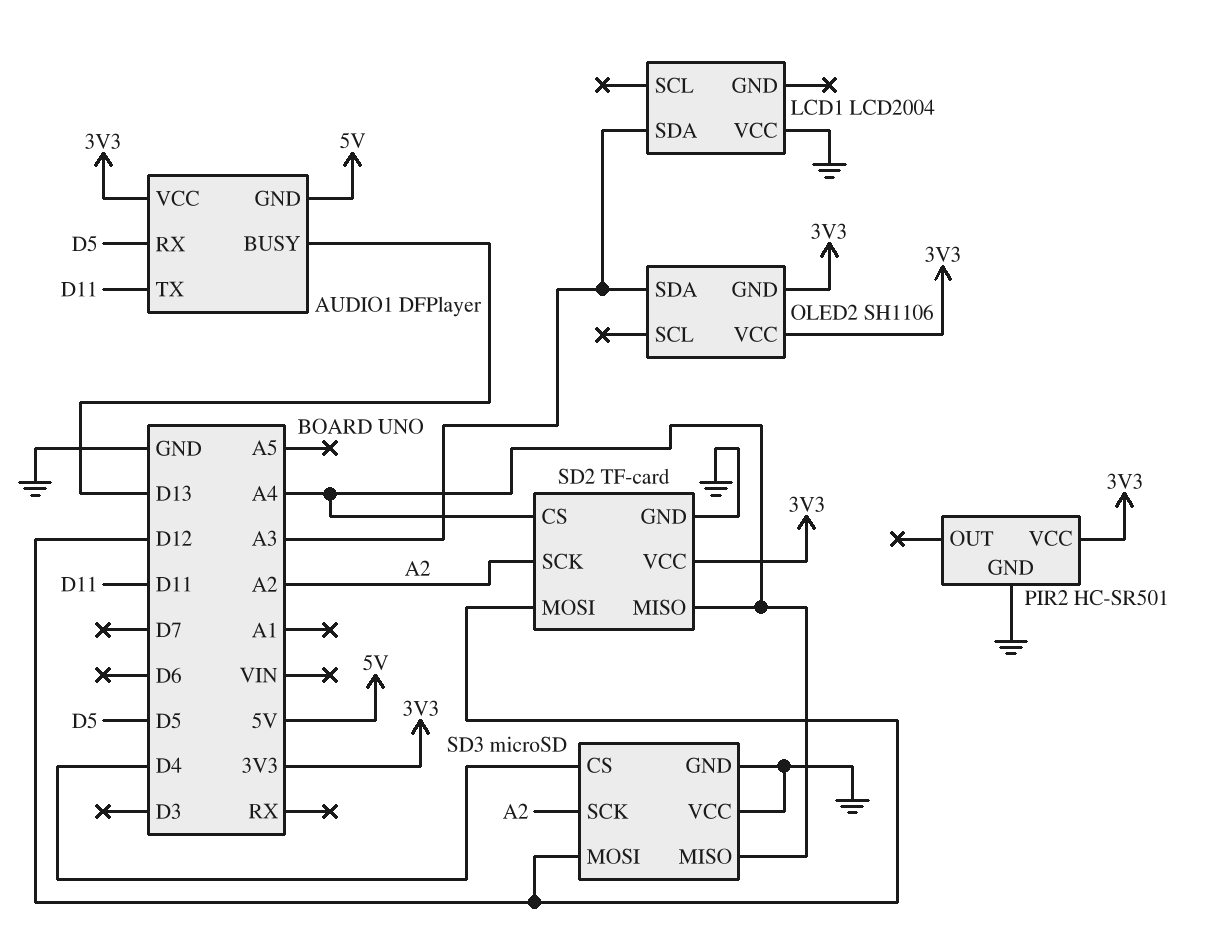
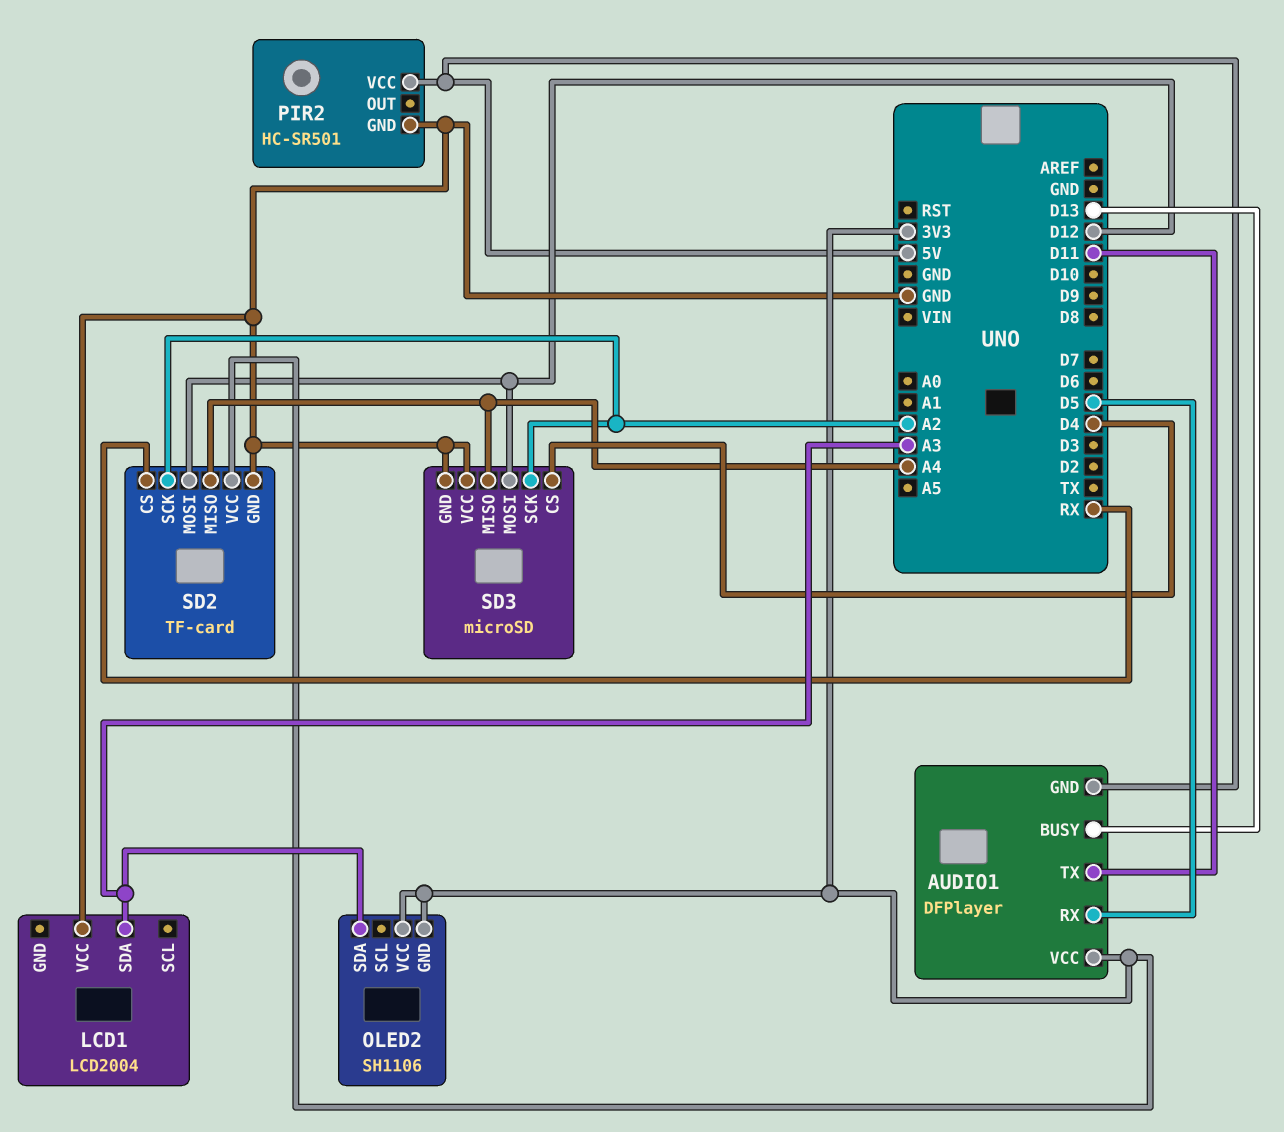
PIR2 pin VCC: 3V3 -> 5V
SD2 pin CS: A4 -> RX

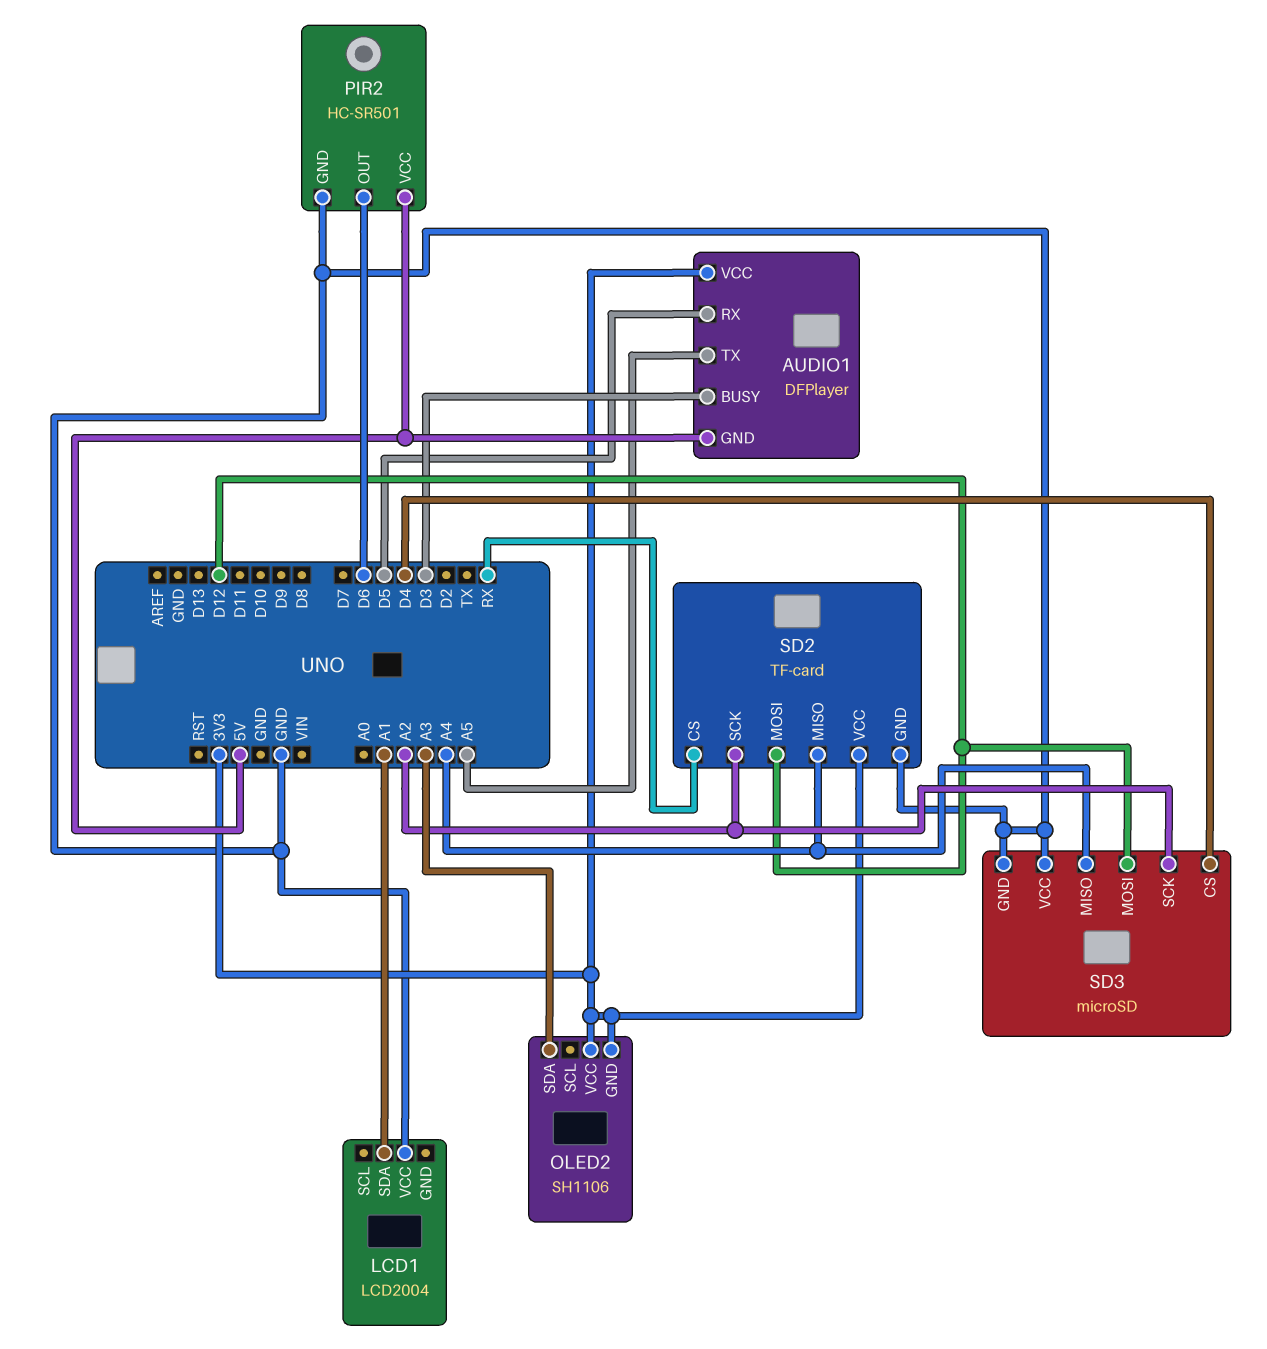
AUDIO1 pin BUSY: D13 -> D3
AUDIO1 pin TX: D11 -> A5
LCD1 pin SDA: A3 -> A1
PIR2 pin OUT: none -> D6

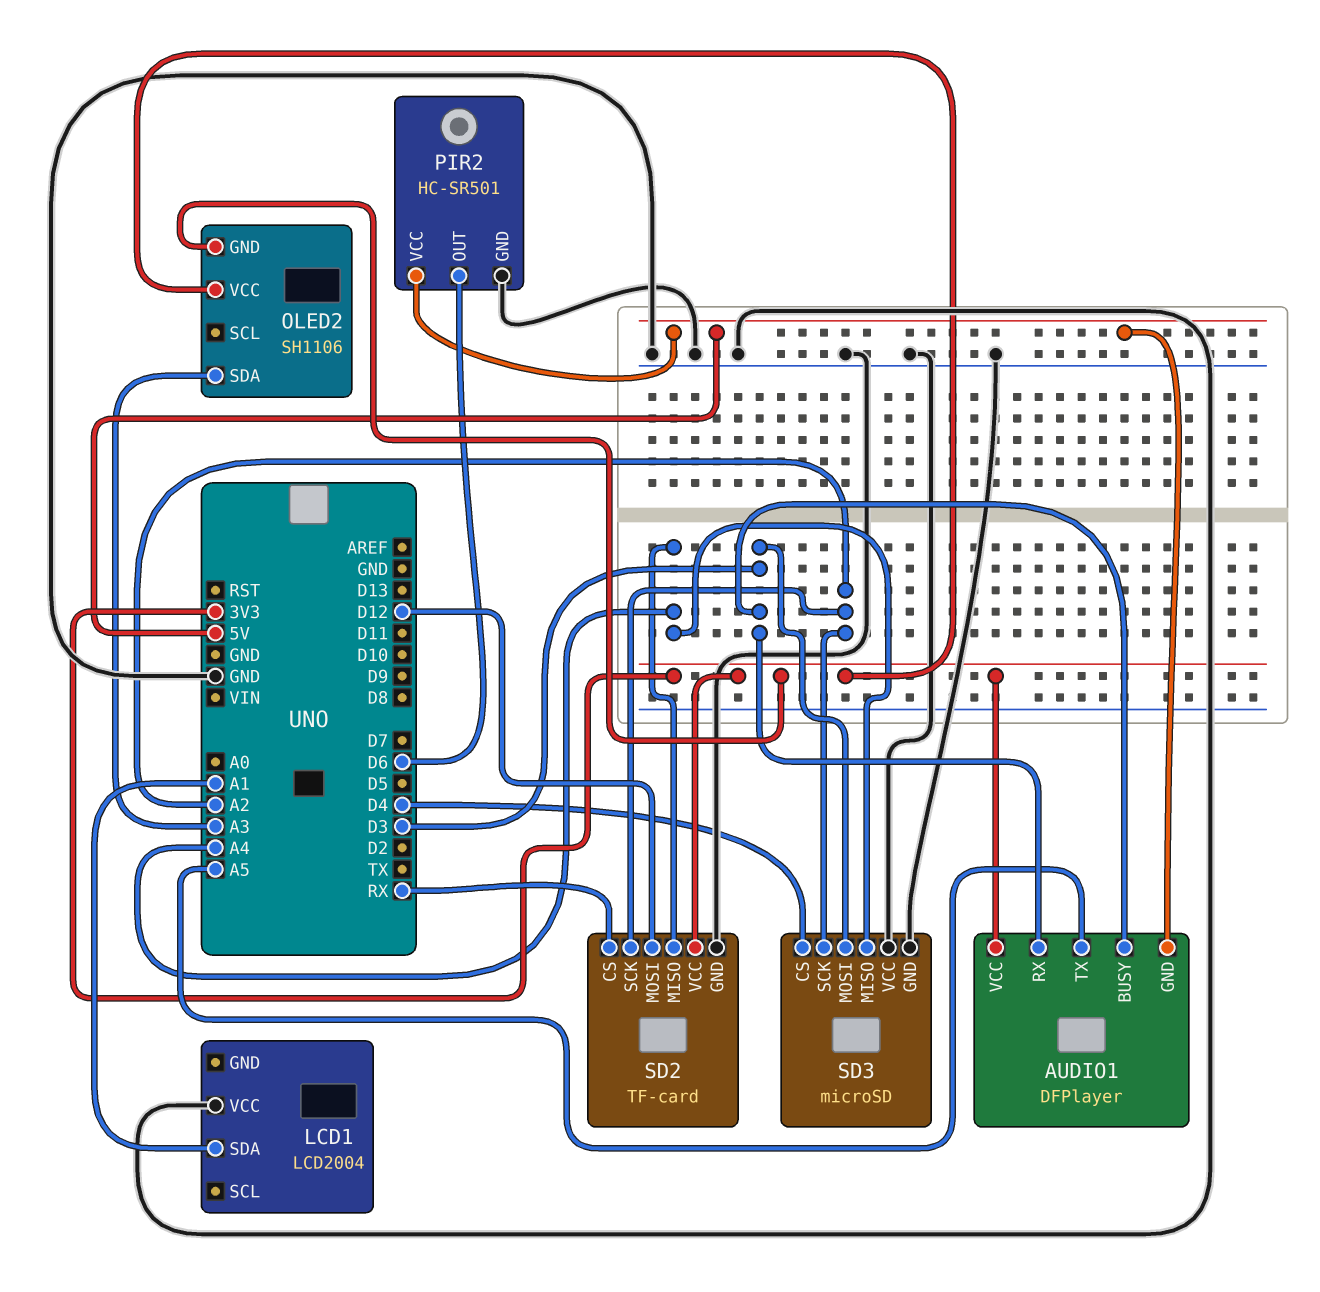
AUDIO1 pin RX: D5 -> D3
SD3 pin MOSI: D12 -> D3

